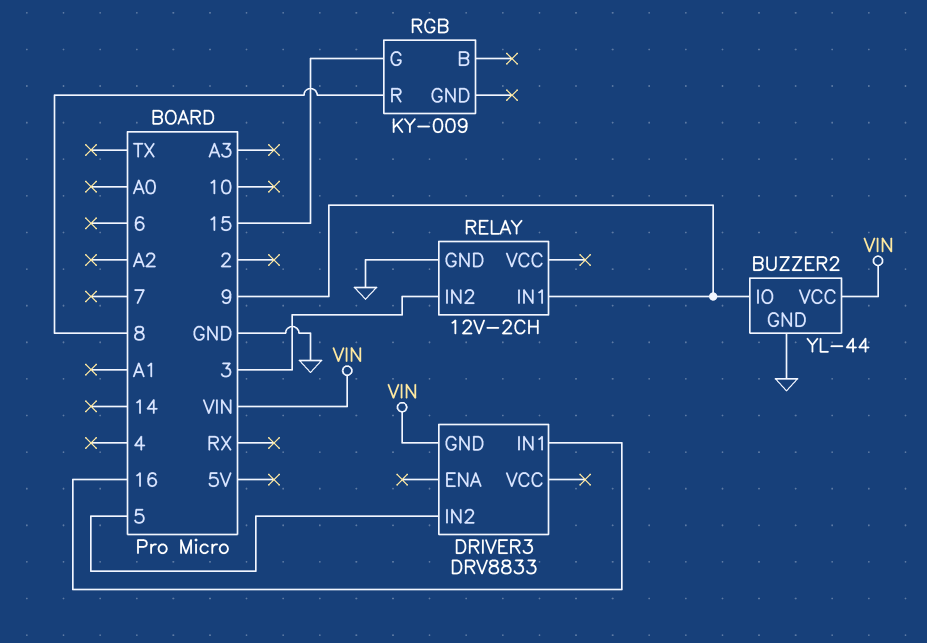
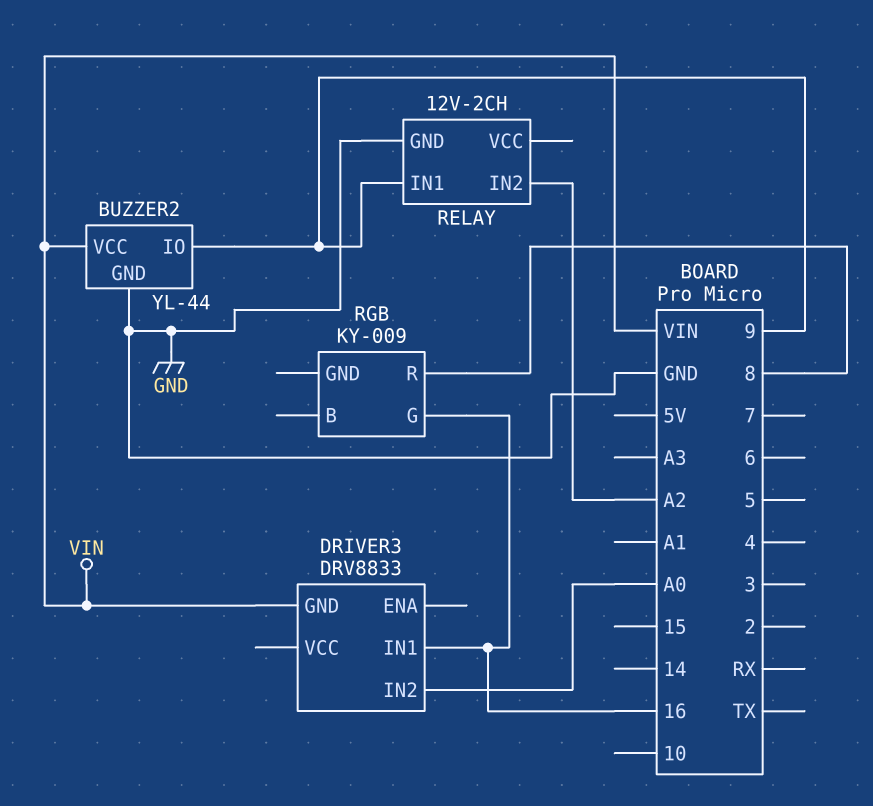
DRIVER3 pin IN2: 5 -> A0
RELAY pin IN2: 3 -> A2
RGB pin G: 15 -> 16

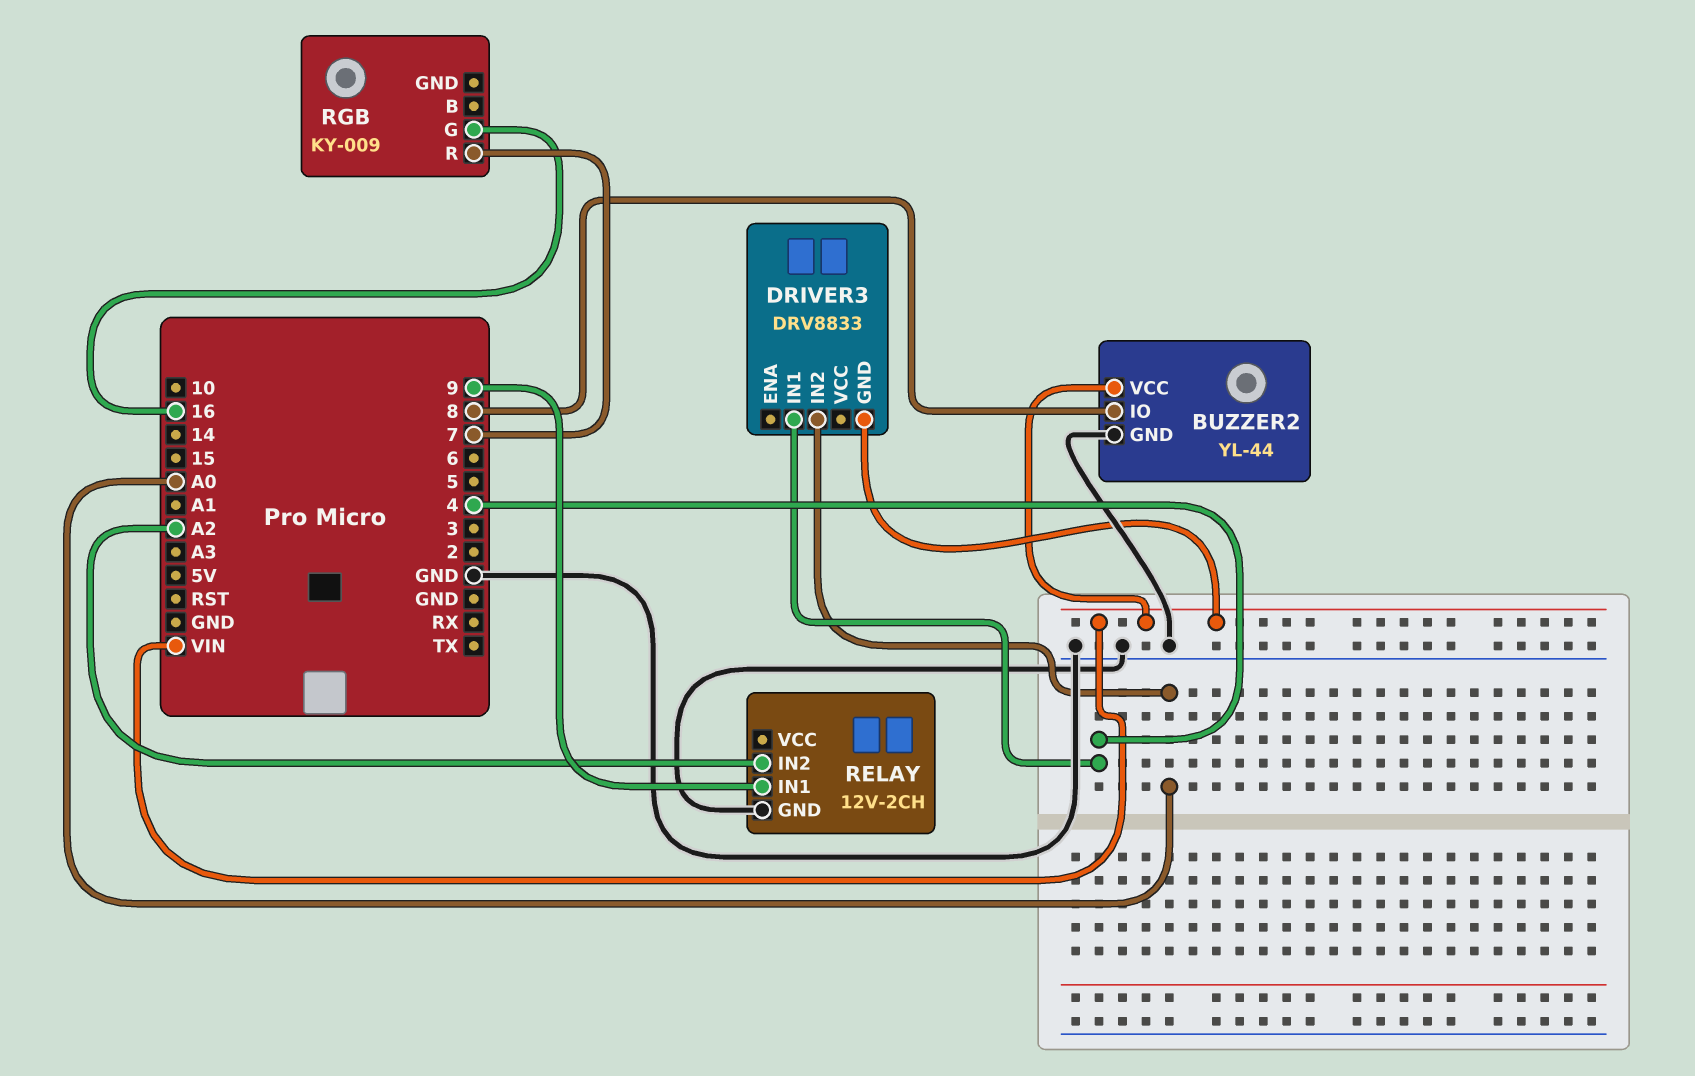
BUZZER2 pin IO: 9 -> 8
DRIVER3 pin IN1: 16 -> 4
RGB pin R: 8 -> 7

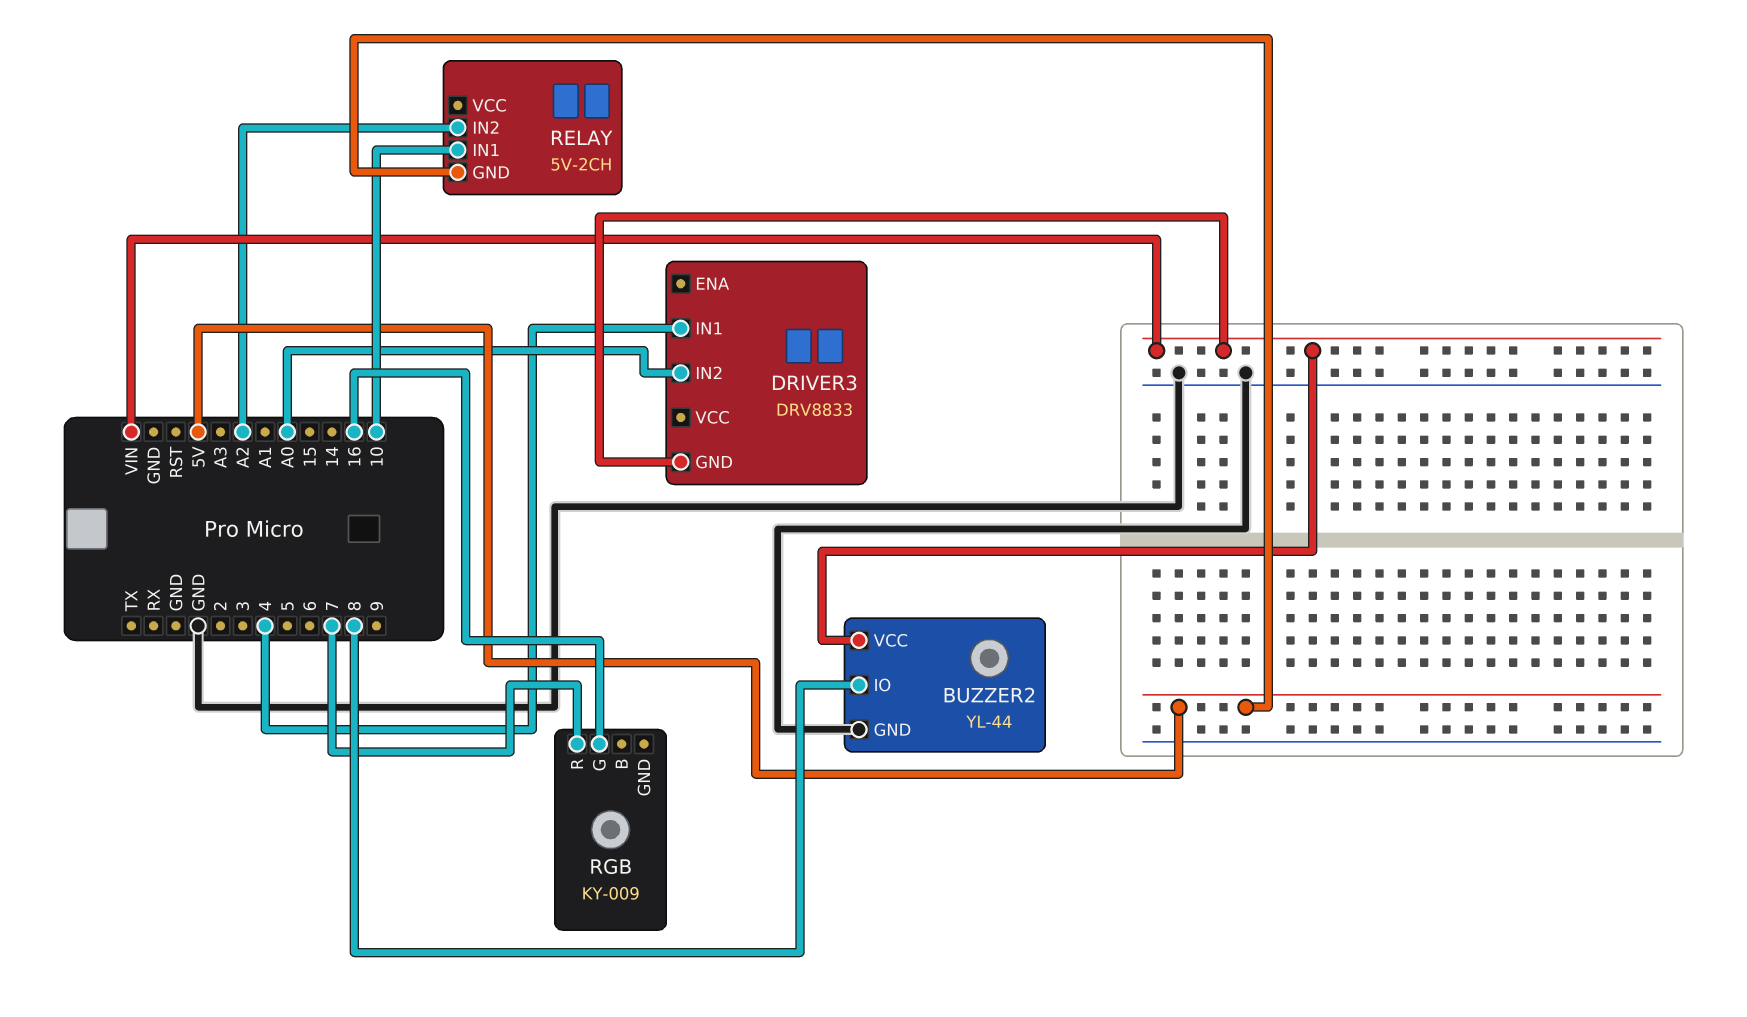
RELAY: 12V-2CH -> 5V-2CH
RELAY pin GND: GND -> 5V
RELAY pin IN1: 9 -> 10

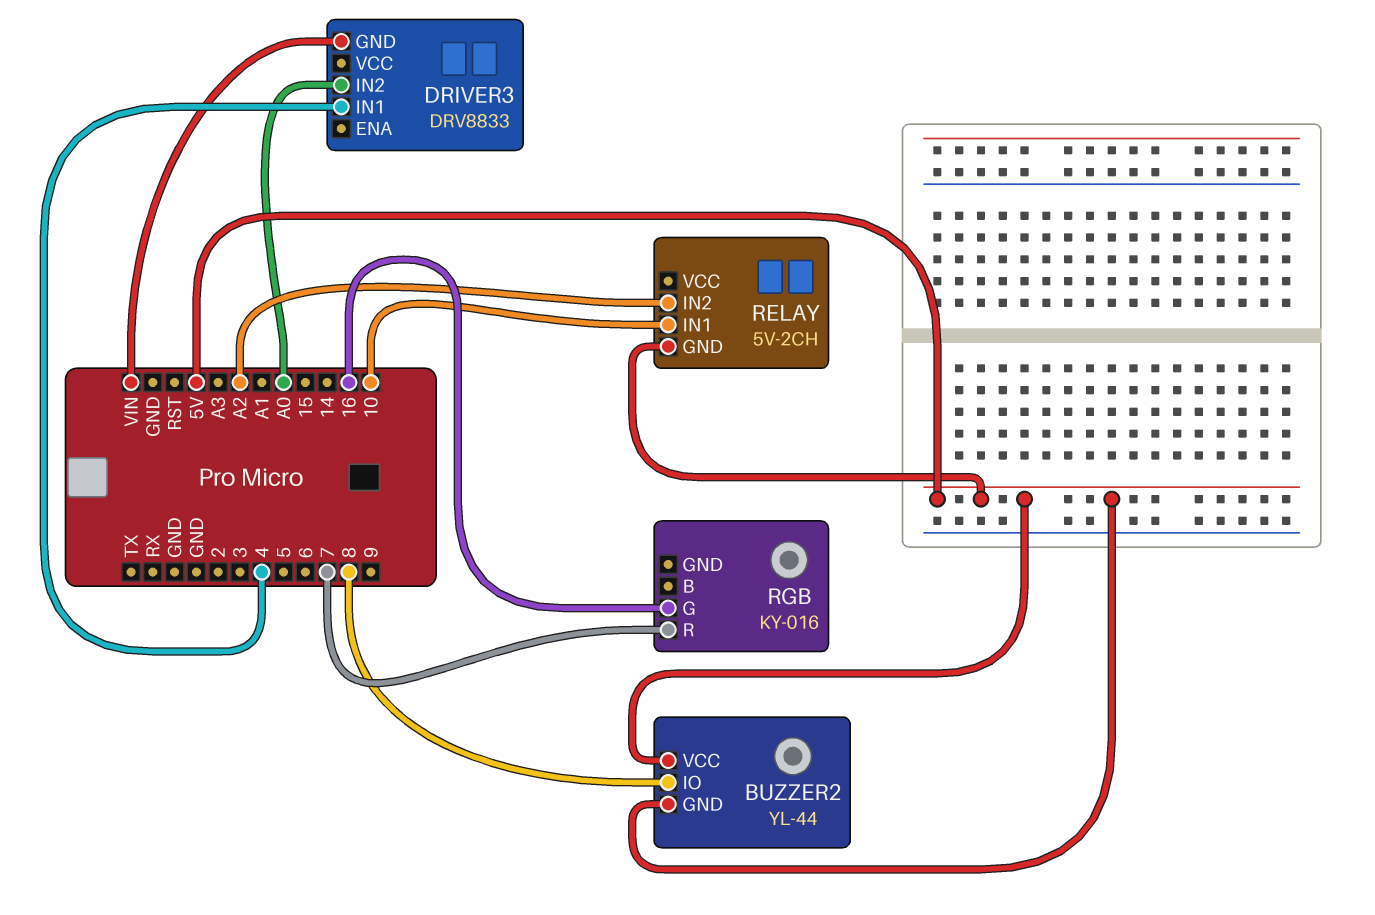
BUZZER2 pin GND: GND -> 5V
BUZZER2 pin VCC: VIN -> 5V
RGB: KY-009 -> KY-016

